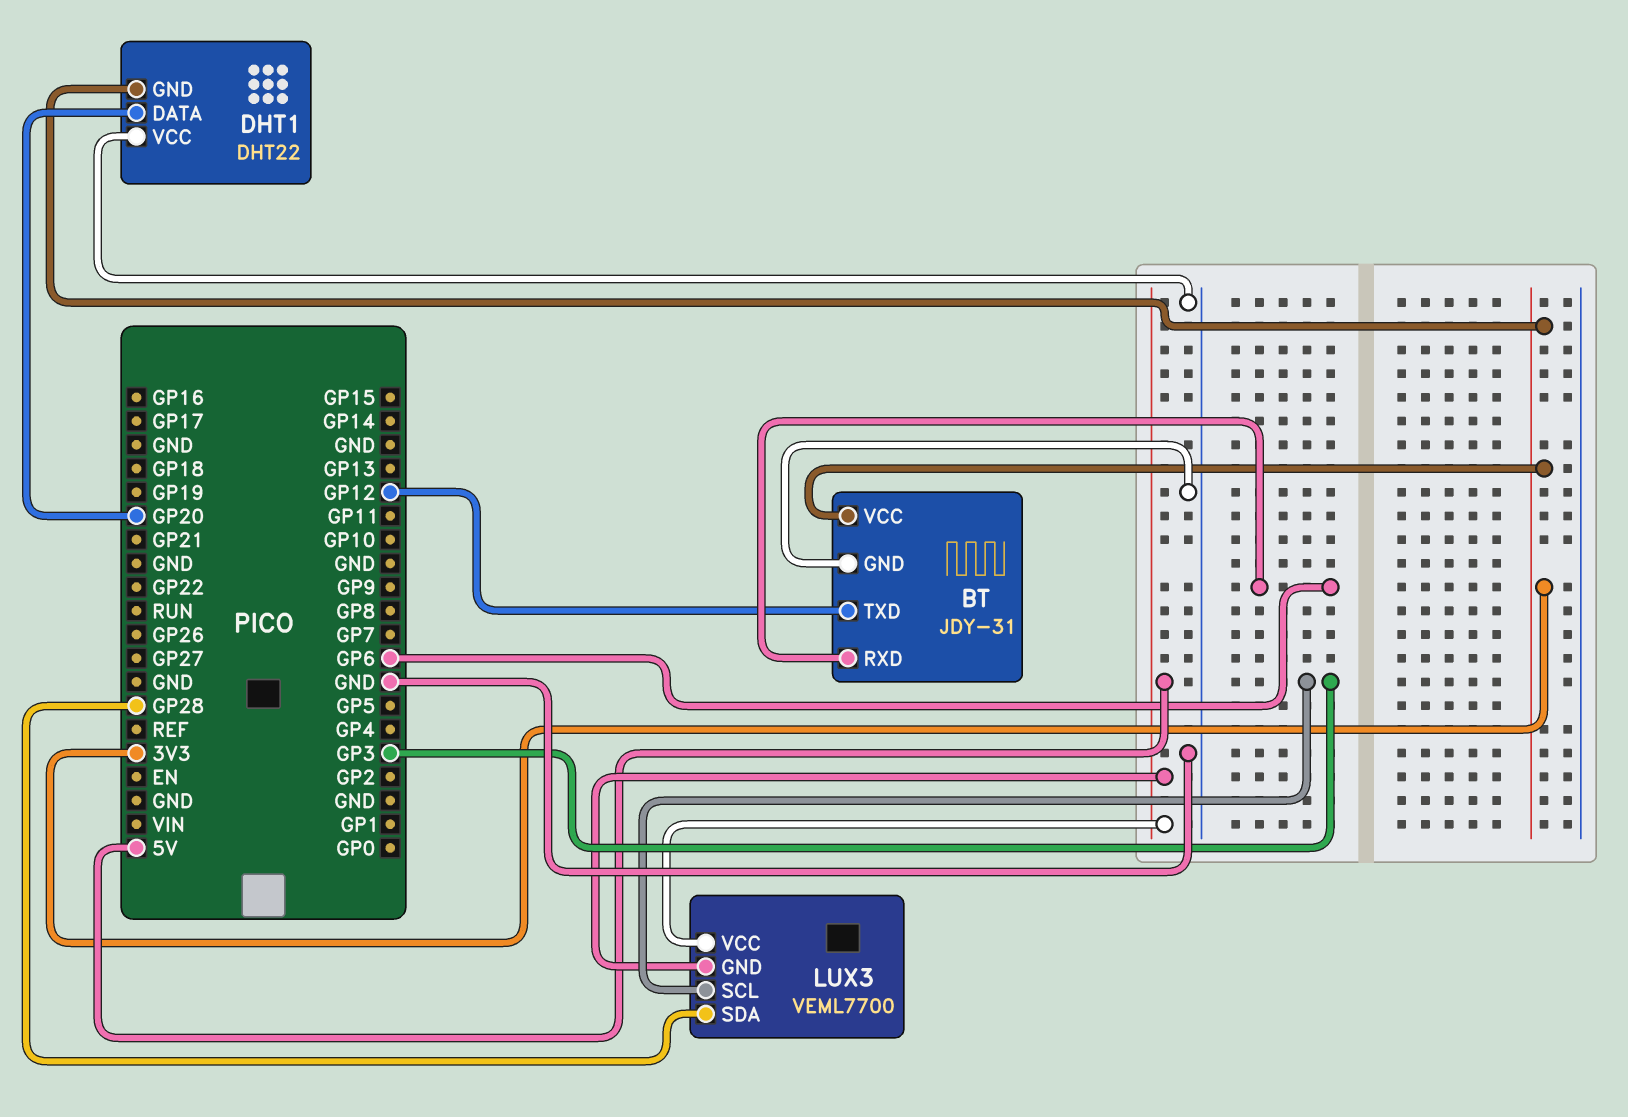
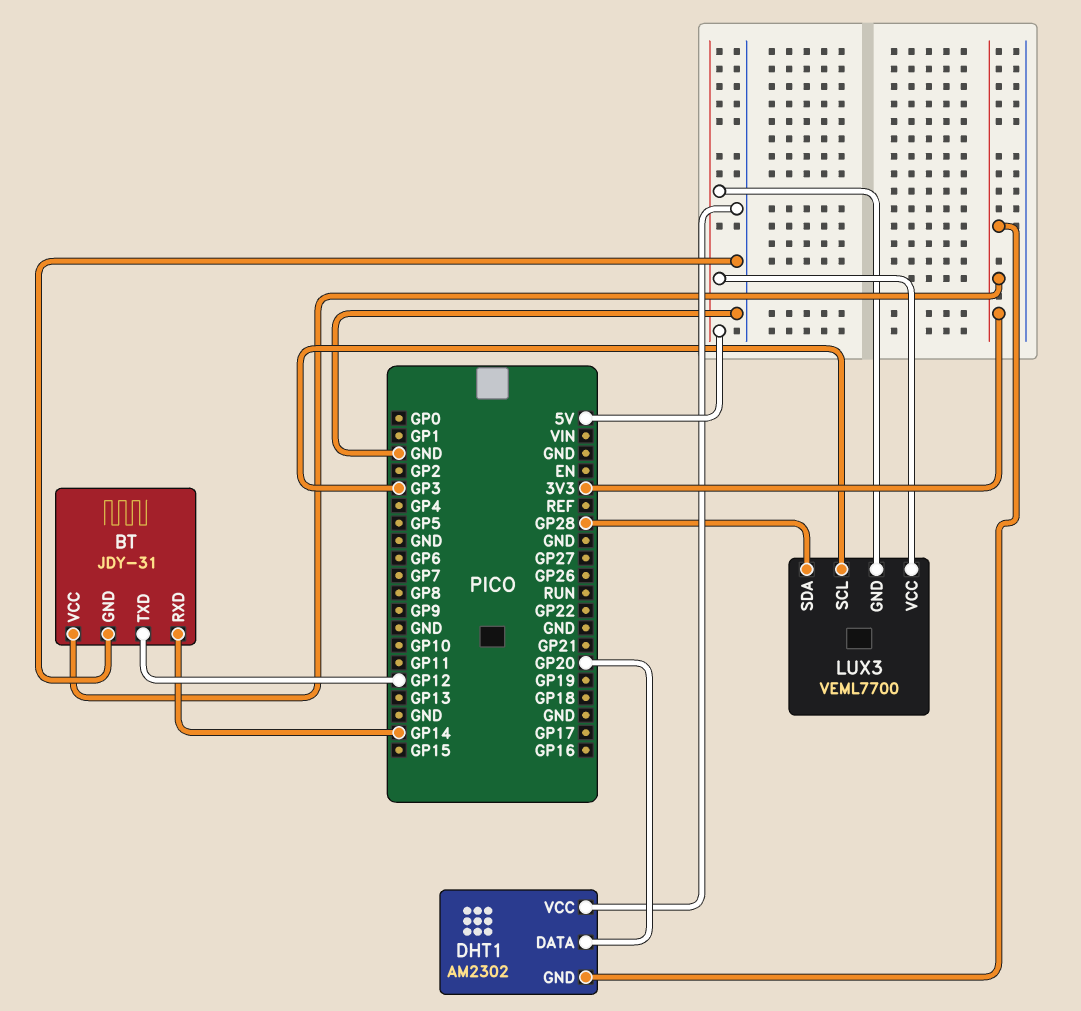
BT pin RXD: GP6 -> GP14
DHT1: DHT22 -> AM2302

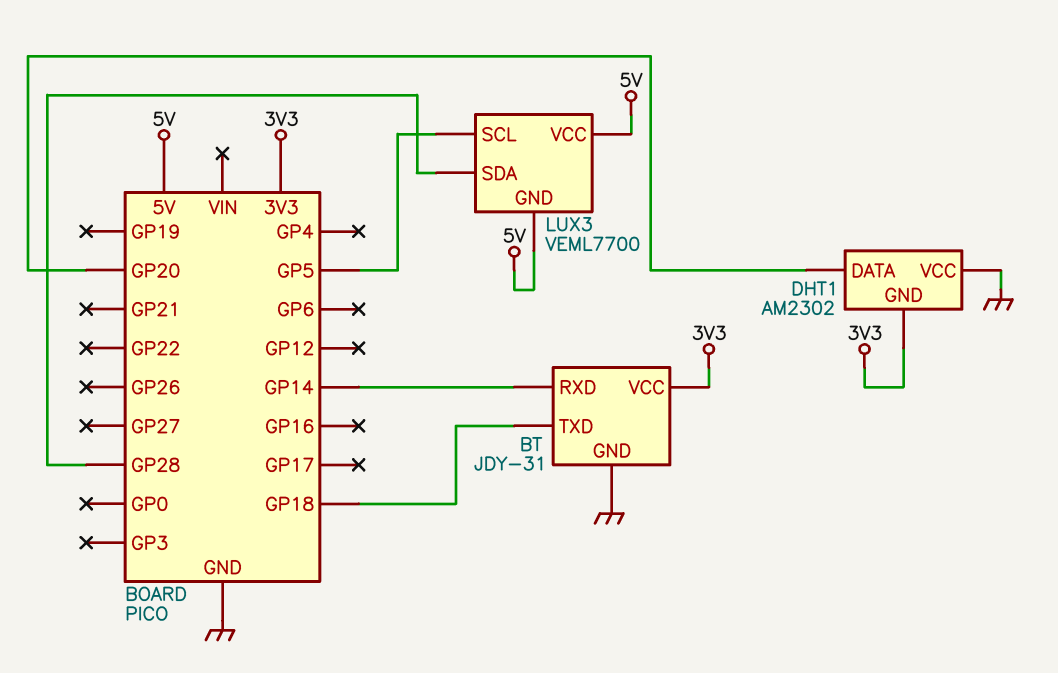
BT pin TXD: GP12 -> GP18
LUX3 pin SCL: GP3 -> GP5

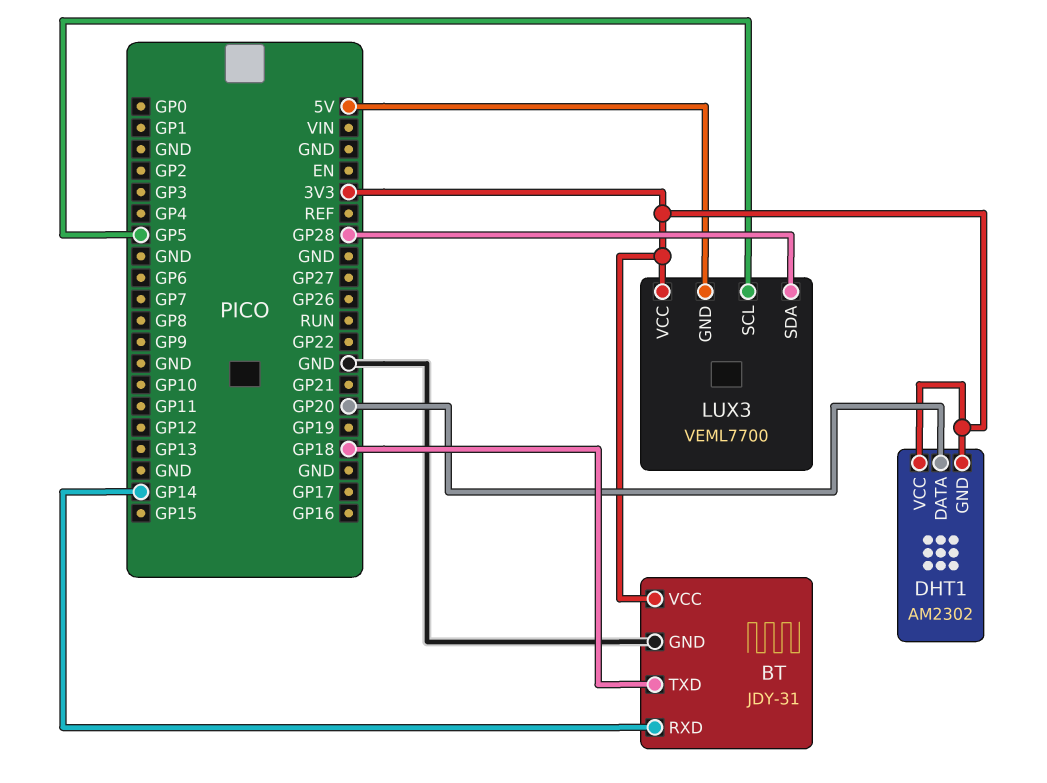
DHT1 pin VCC: GND -> 3V3
LUX3 pin VCC: 5V -> 3V3

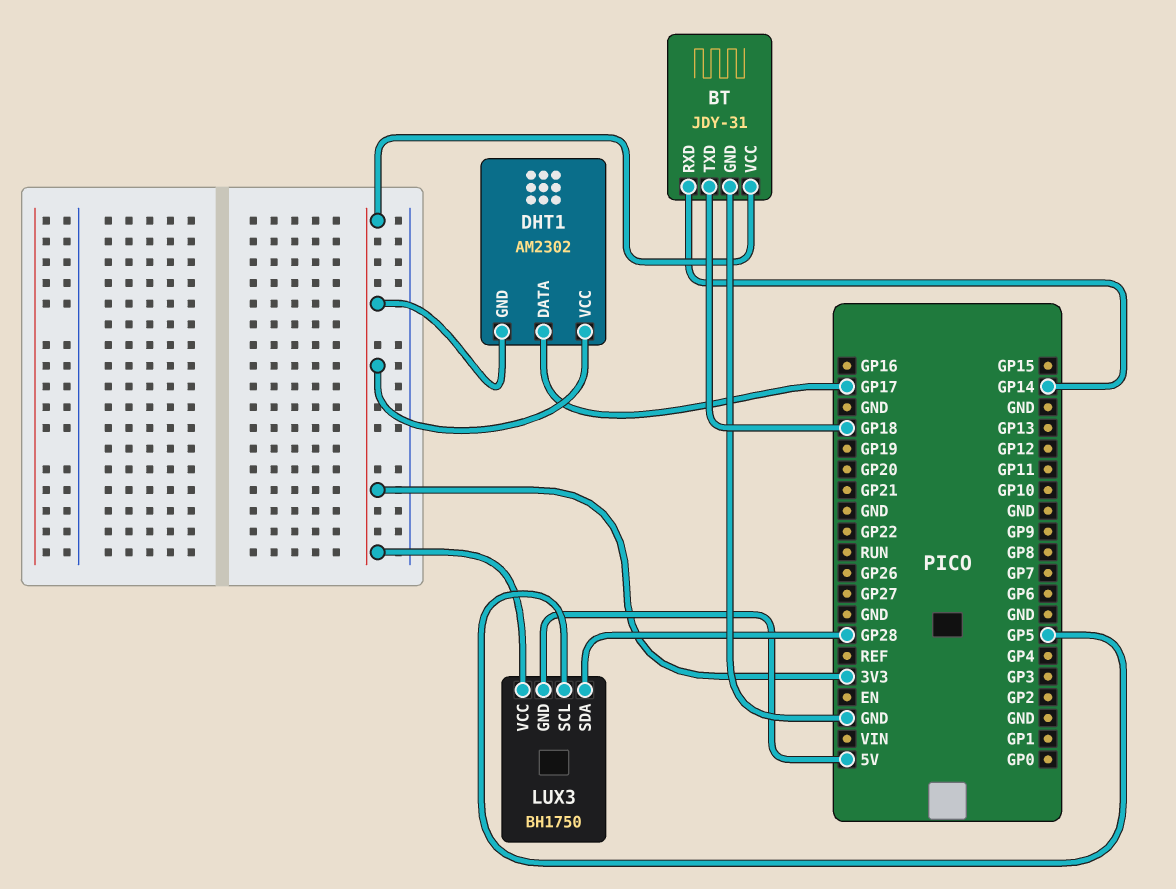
DHT1 pin DATA: GP20 -> GP17
LUX3: VEML7700 -> BH1750

